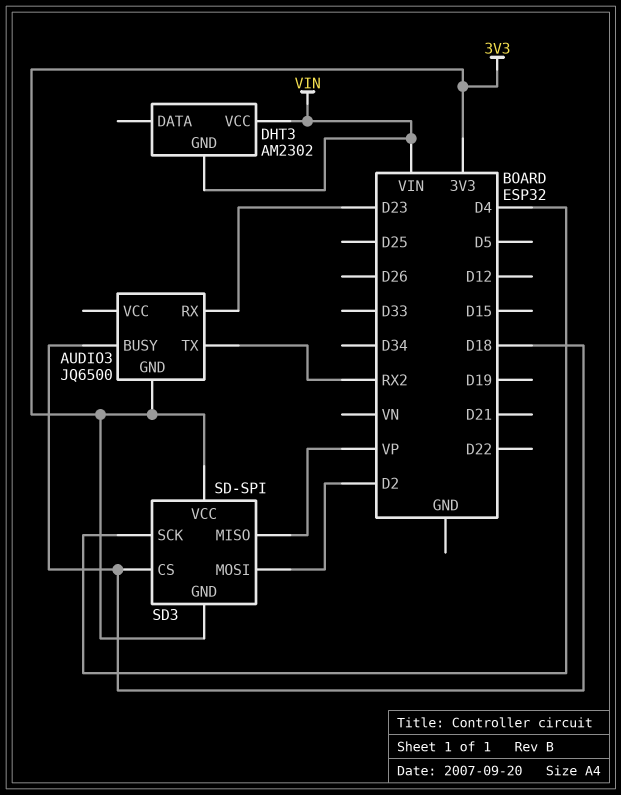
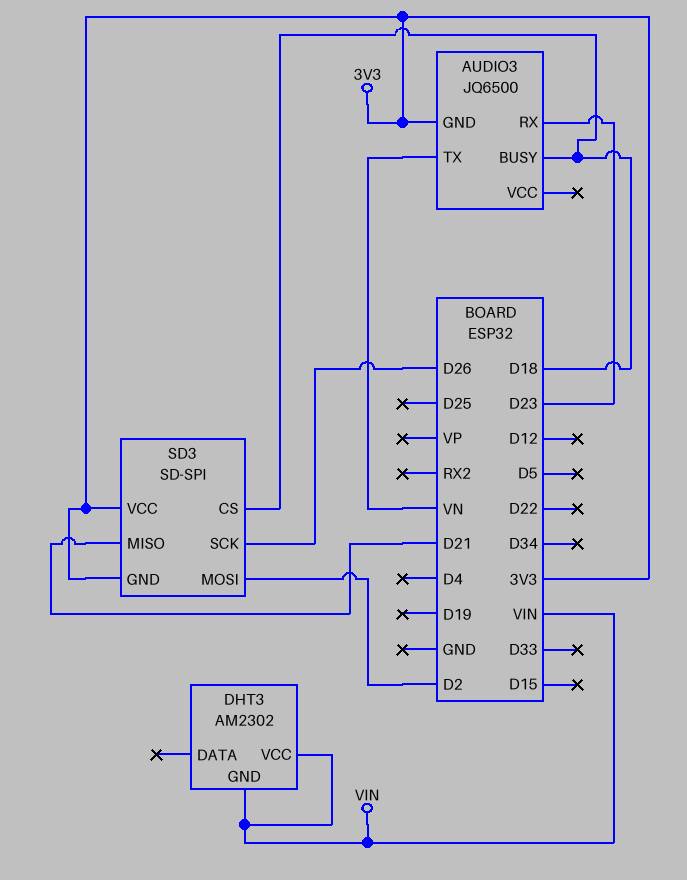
AUDIO3 pin TX: RX2 -> VN
SD3 pin MISO: VP -> D21
SD3 pin SCK: D4 -> D26

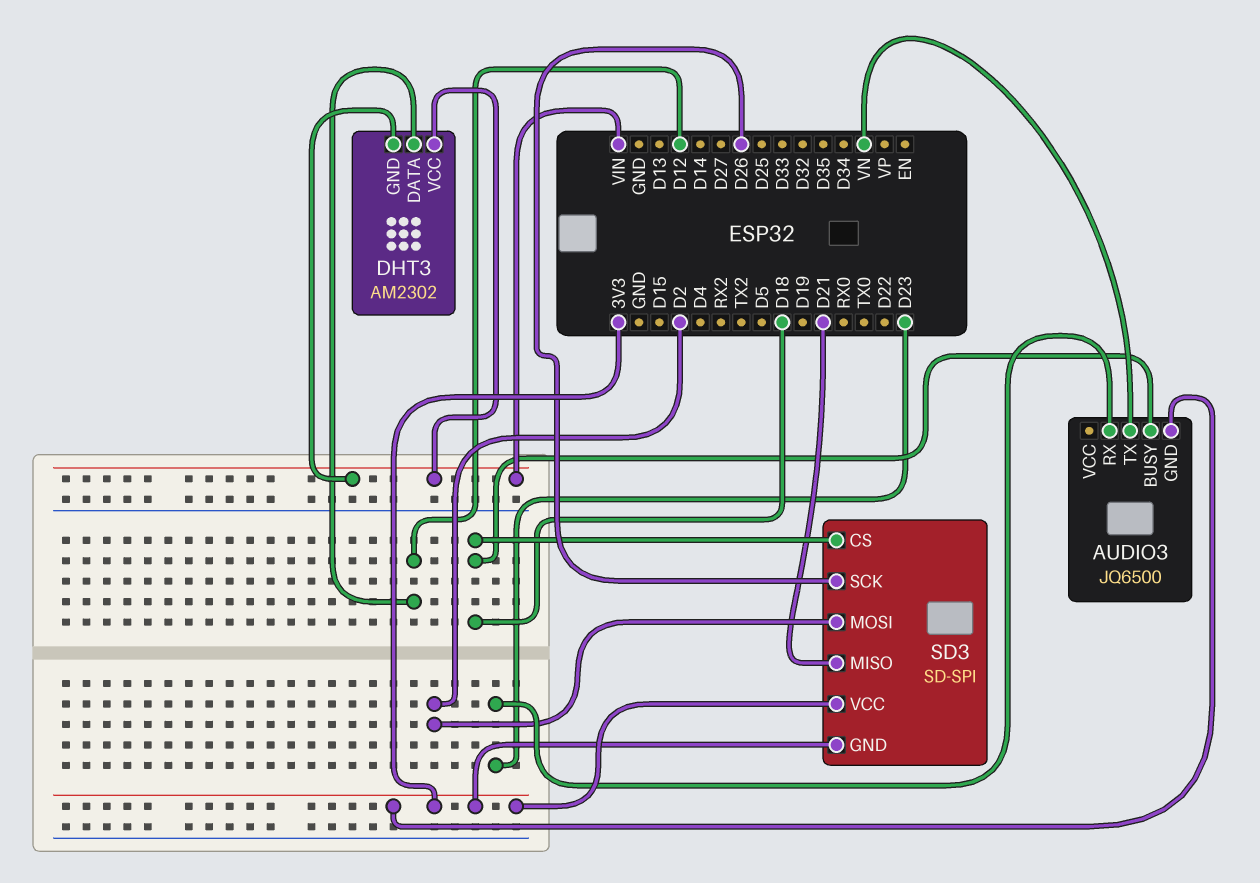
DHT3 pin DATA: none -> D12

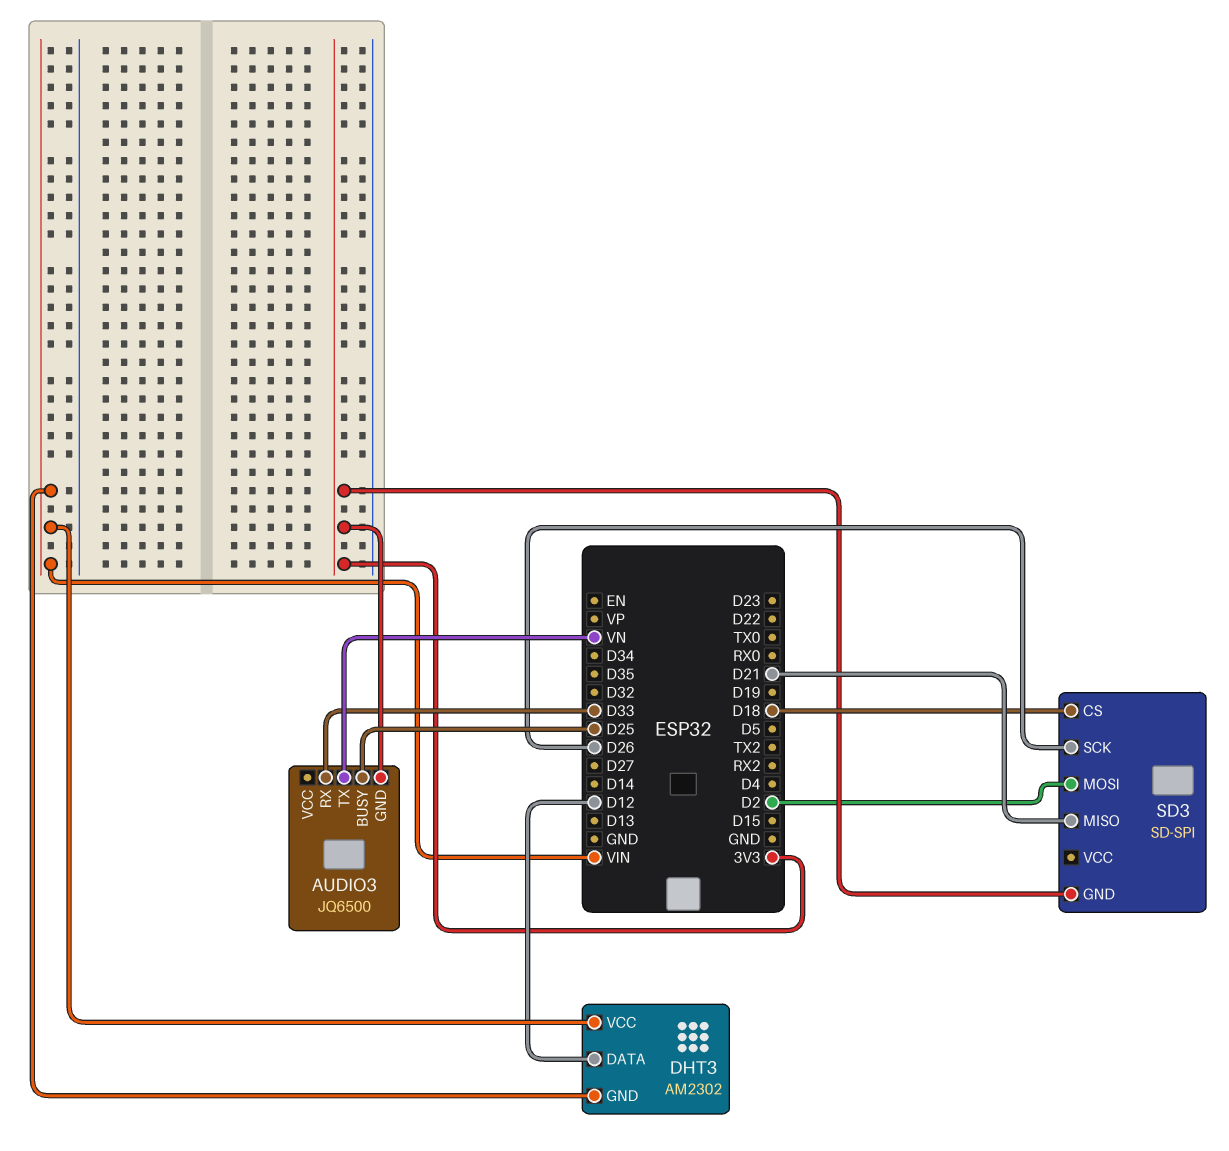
AUDIO3 pin BUSY: D18 -> D25
AUDIO3 pin RX: D23 -> D33
SD3 pin VCC: 3V3 -> none

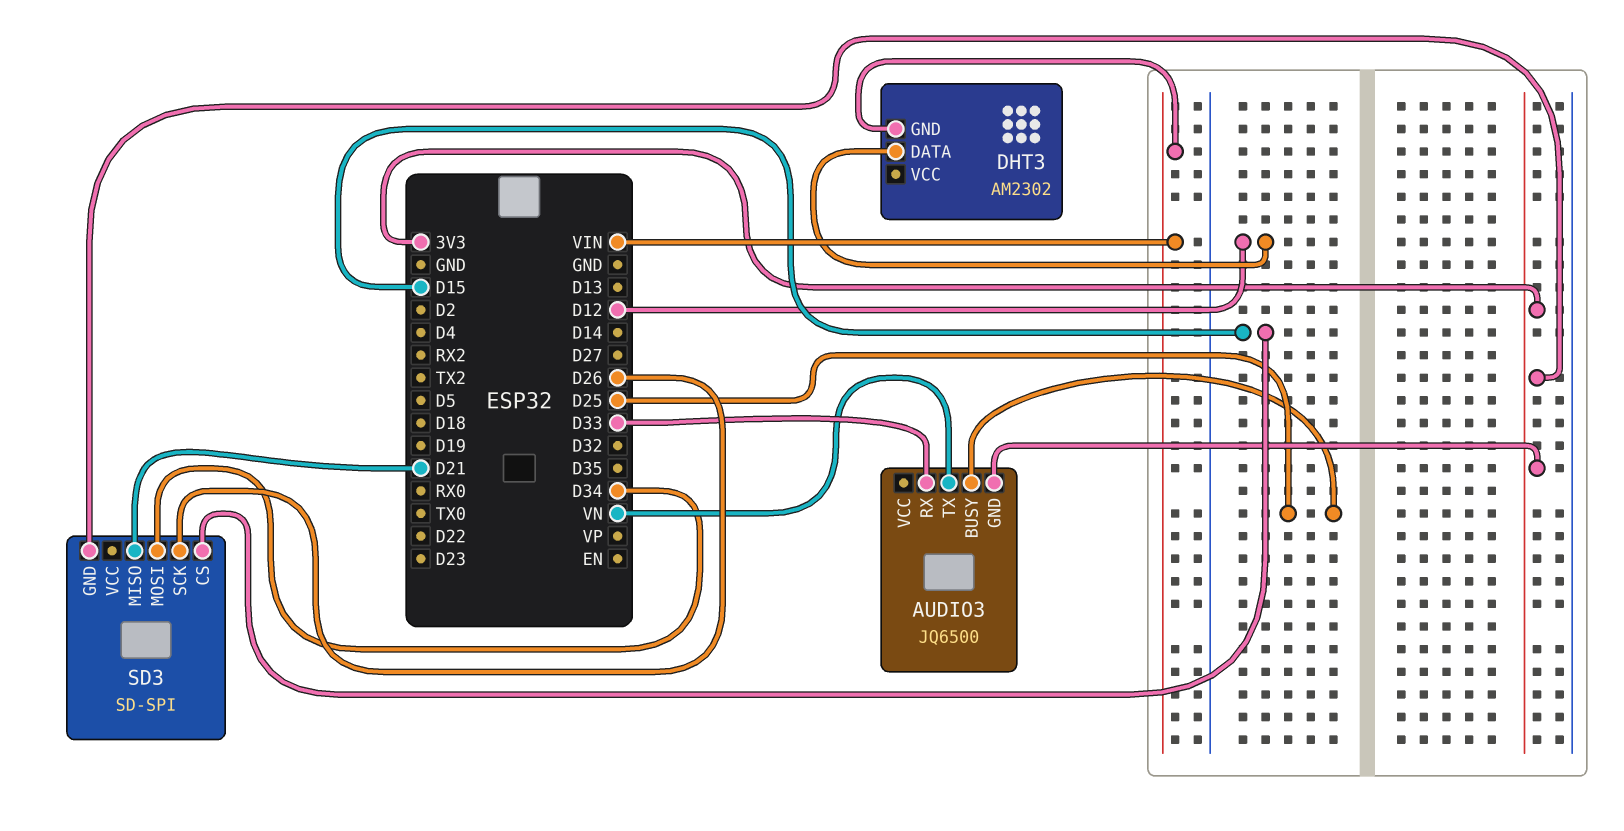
DHT3 pin VCC: VIN -> none
SD3 pin CS: D18 -> D15
SD3 pin MOSI: D2 -> D34

